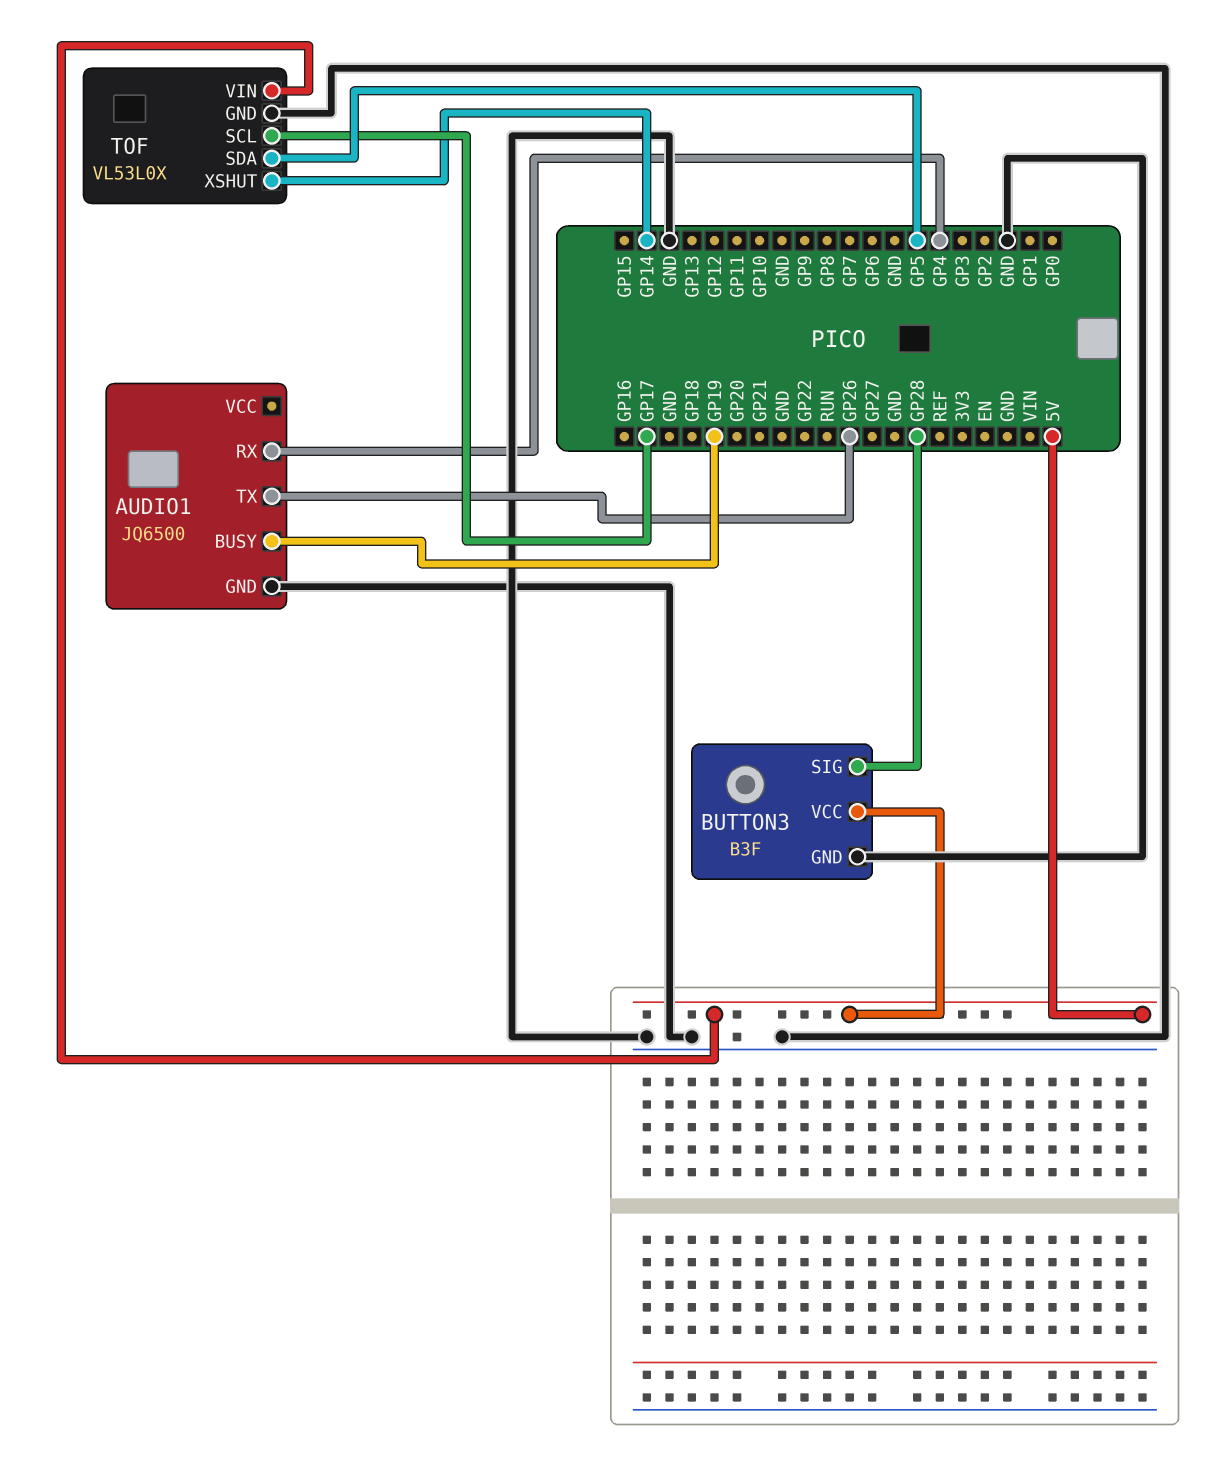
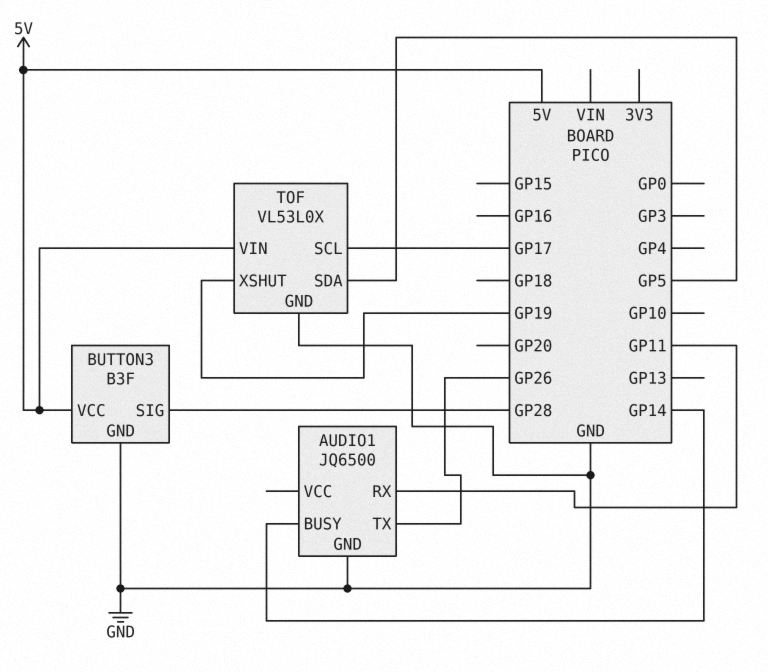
AUDIO1 pin BUSY: GP19 -> GP14
AUDIO1 pin RX: GP4 -> GP11
TOF pin XSHUT: GP14 -> GP19

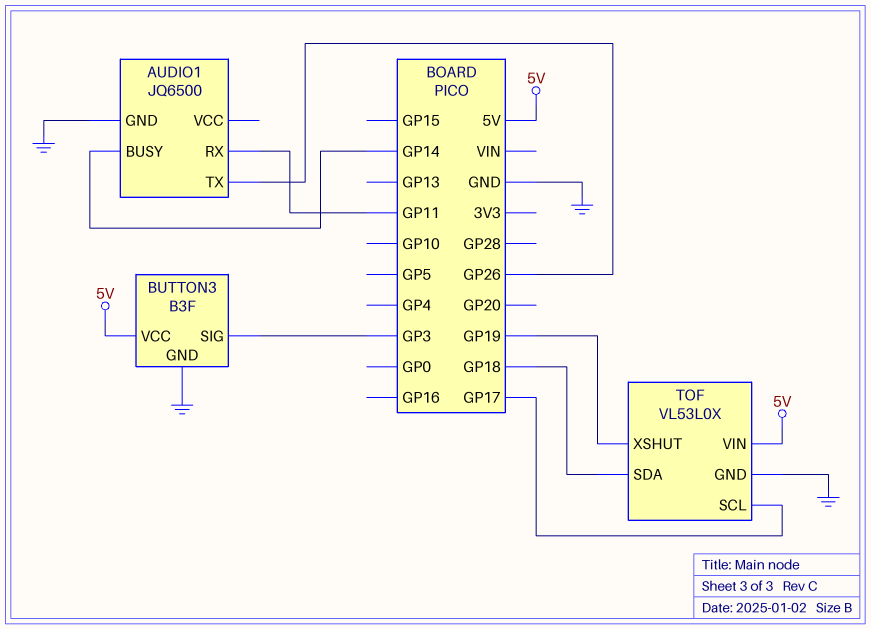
BUTTON3 pin SIG: GP28 -> GP3
TOF pin SDA: GP5 -> GP18

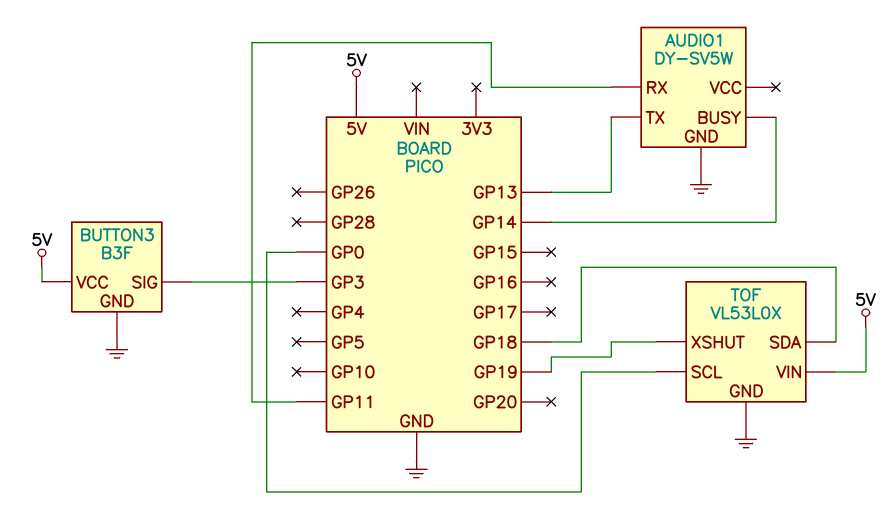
AUDIO1: JQ6500 -> DY-SV5W
AUDIO1 pin TX: GP26 -> GP13
TOF pin SCL: GP17 -> GP0

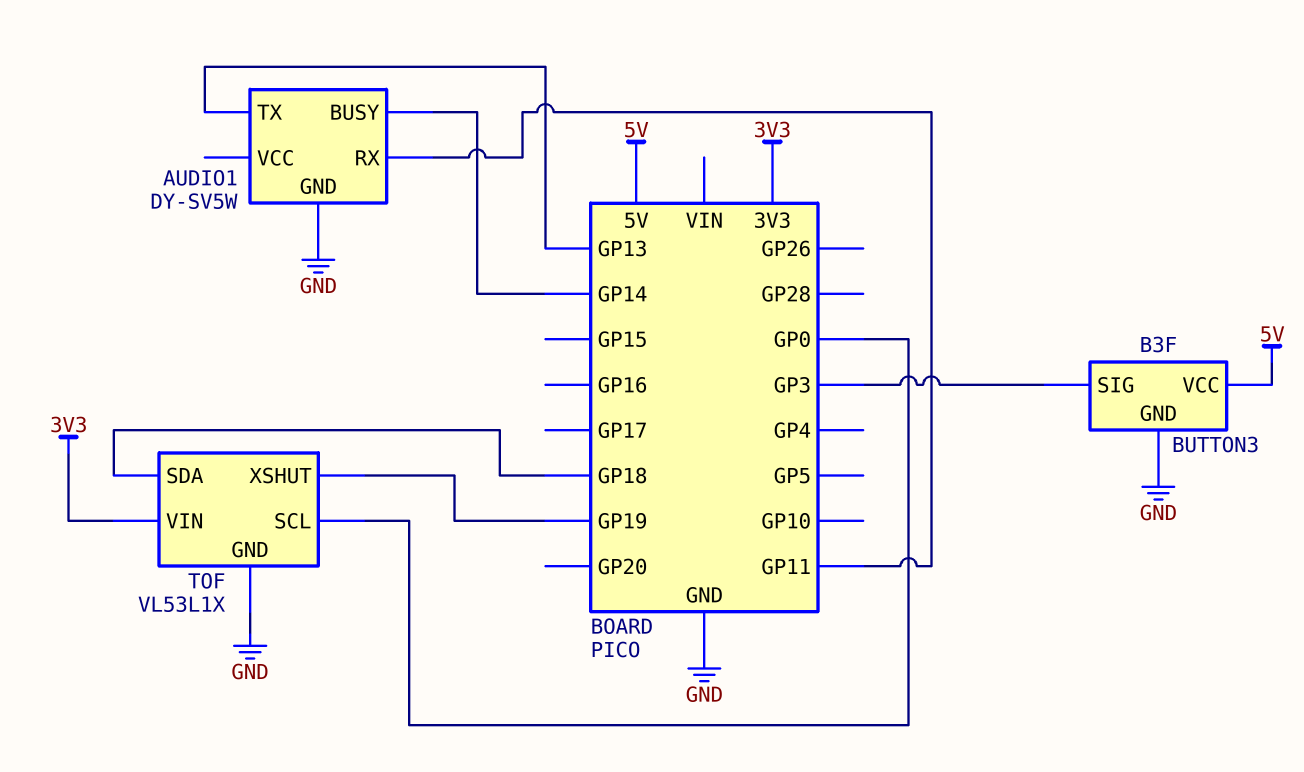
TOF: VL53L0X -> VL53L1X
TOF pin VIN: 5V -> 3V3

